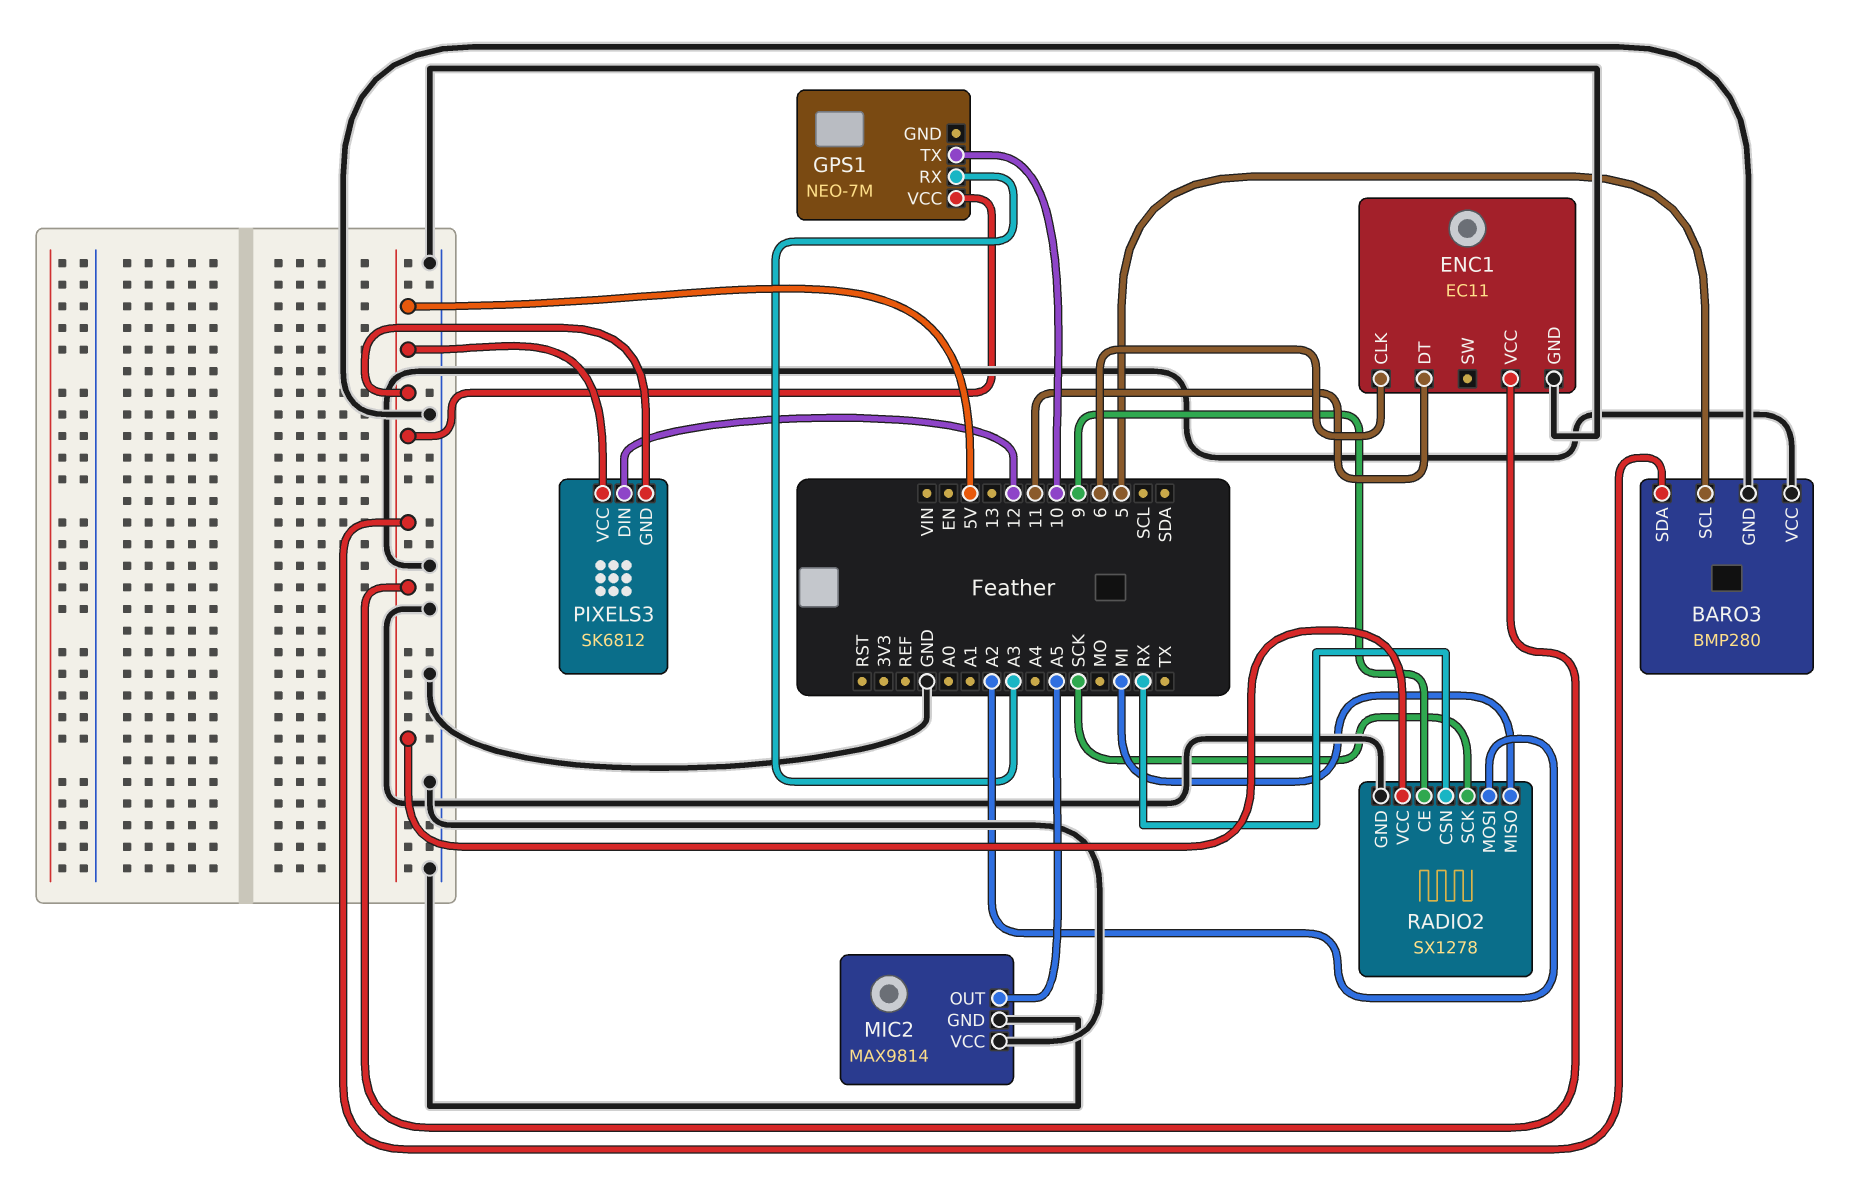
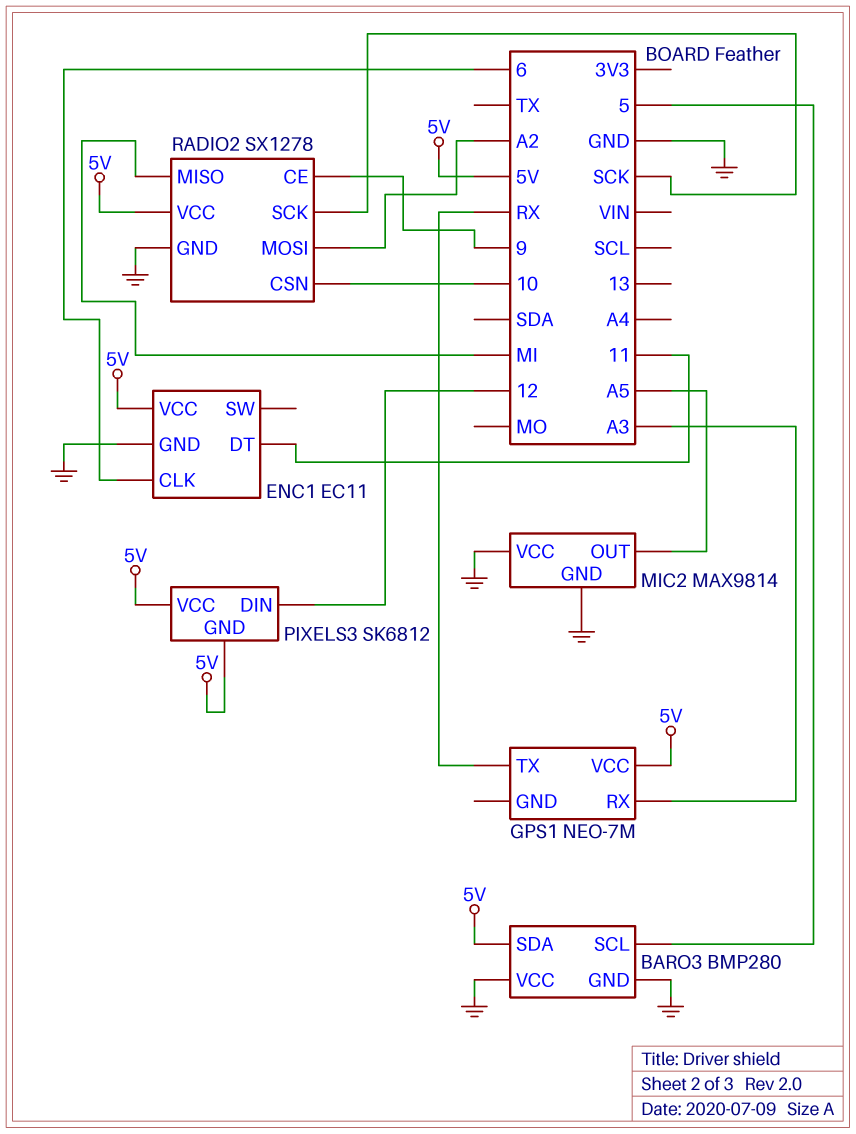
GPS1 pin TX: 10 -> RX
RADIO2 pin CSN: RX -> 10

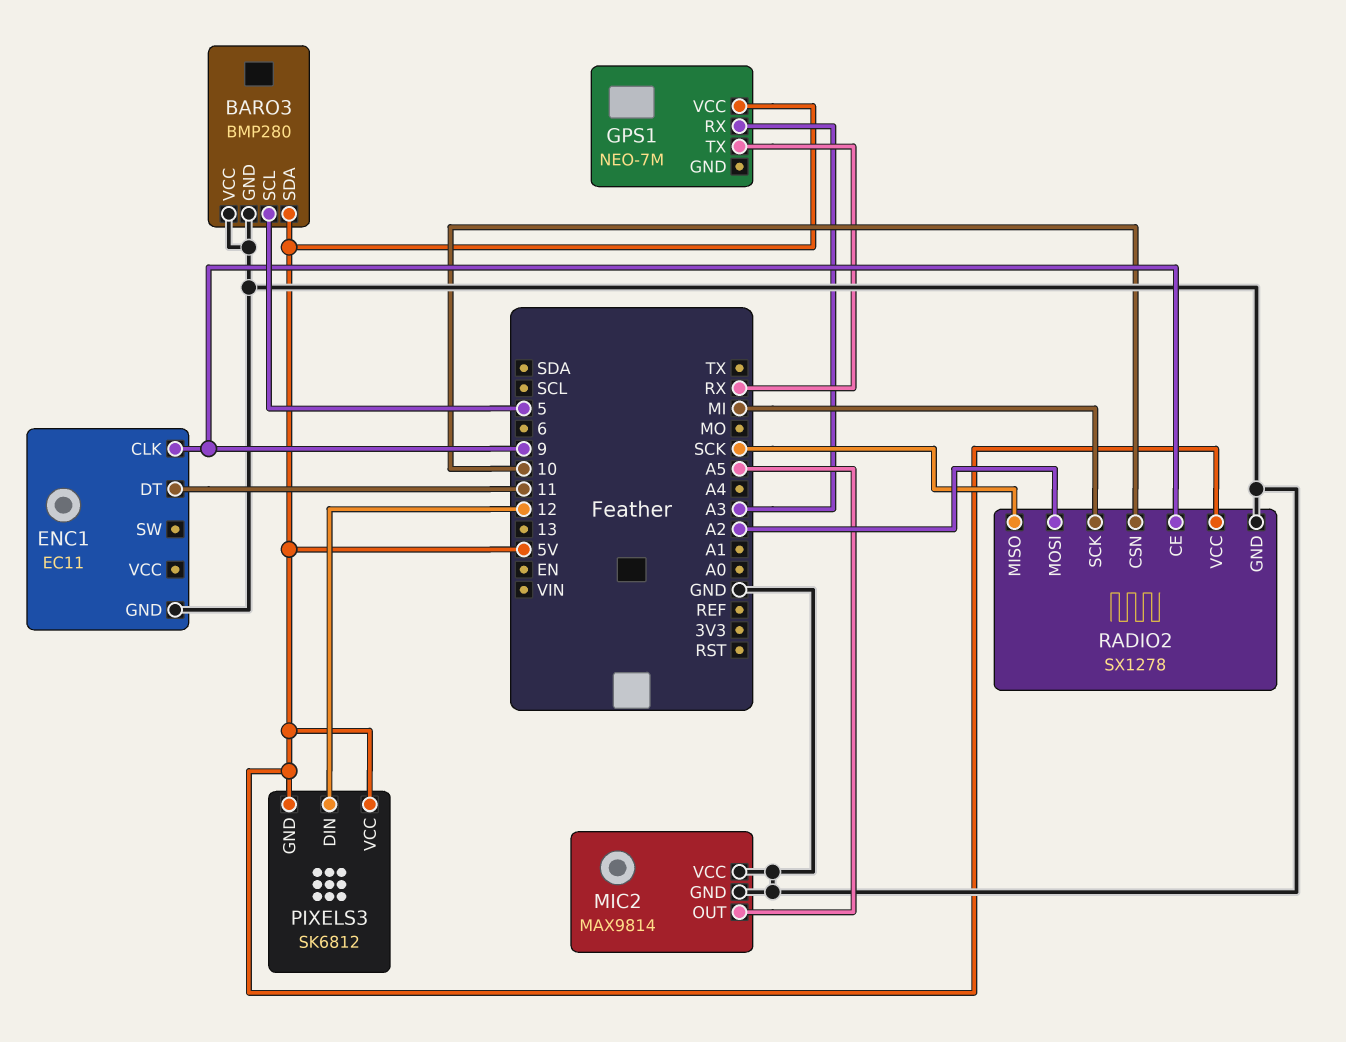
ENC1 pin CLK: 6 -> 9
ENC1 pin VCC: 5V -> none
RADIO2 pin MISO: MI -> SCK
RADIO2 pin SCK: SCK -> MI

